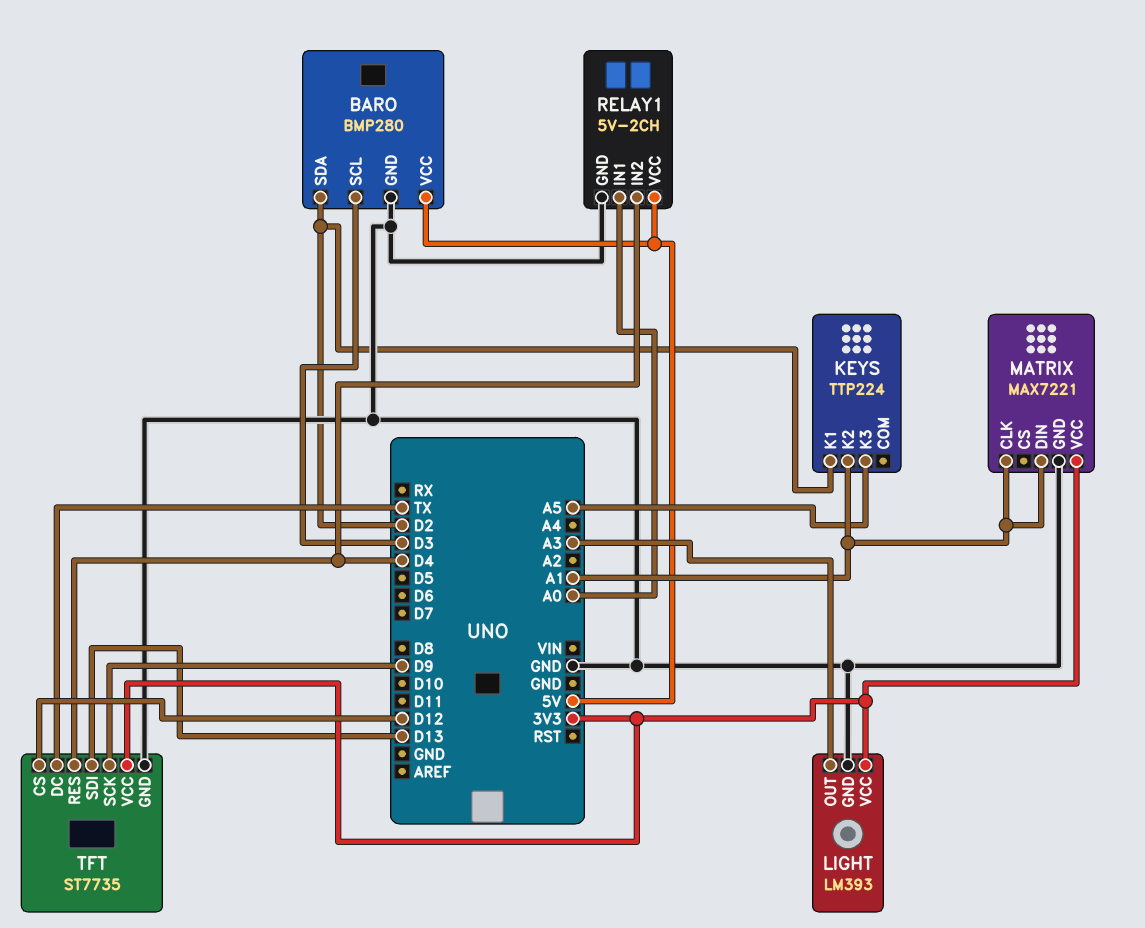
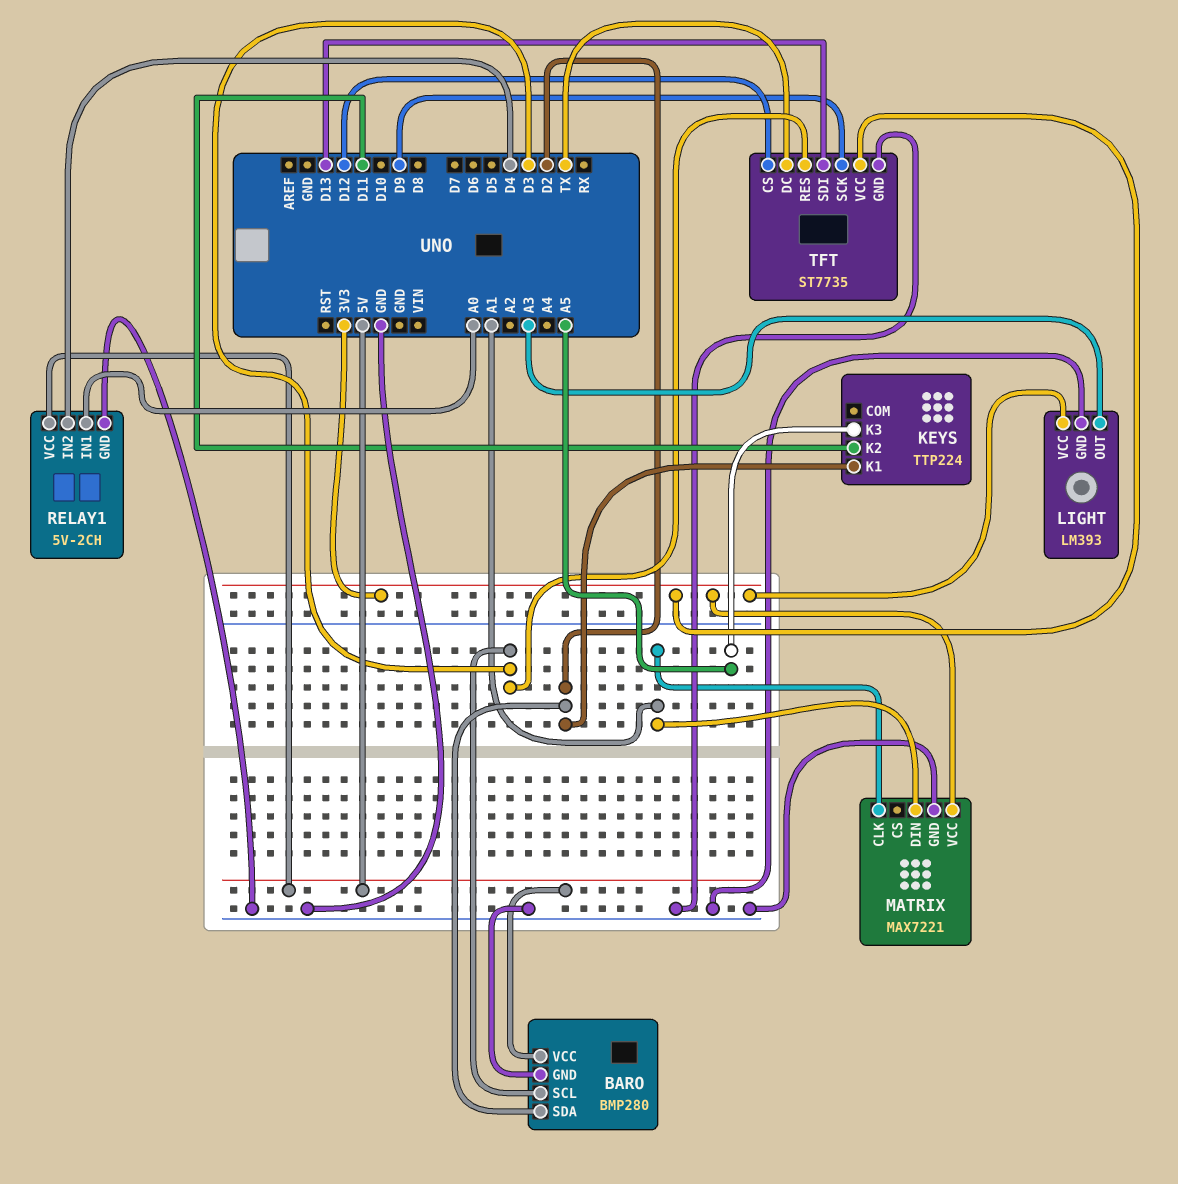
KEYS pin K2: A1 -> D11
TFT pin RES: D4 -> D3

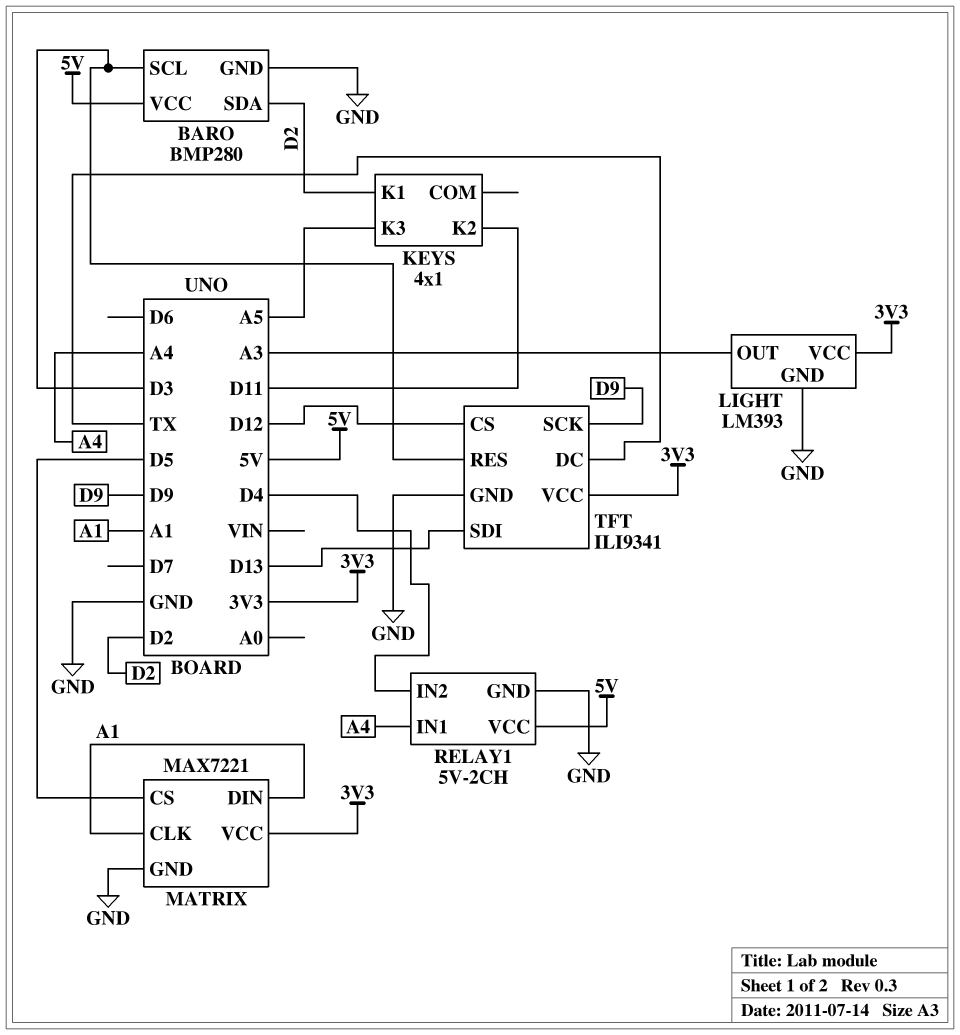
KEYS: TTP224 -> 4x1
MATRIX pin CS: none -> D5
RELAY1 pin IN1: A0 -> A4
TFT: ST7735 -> ILI9341

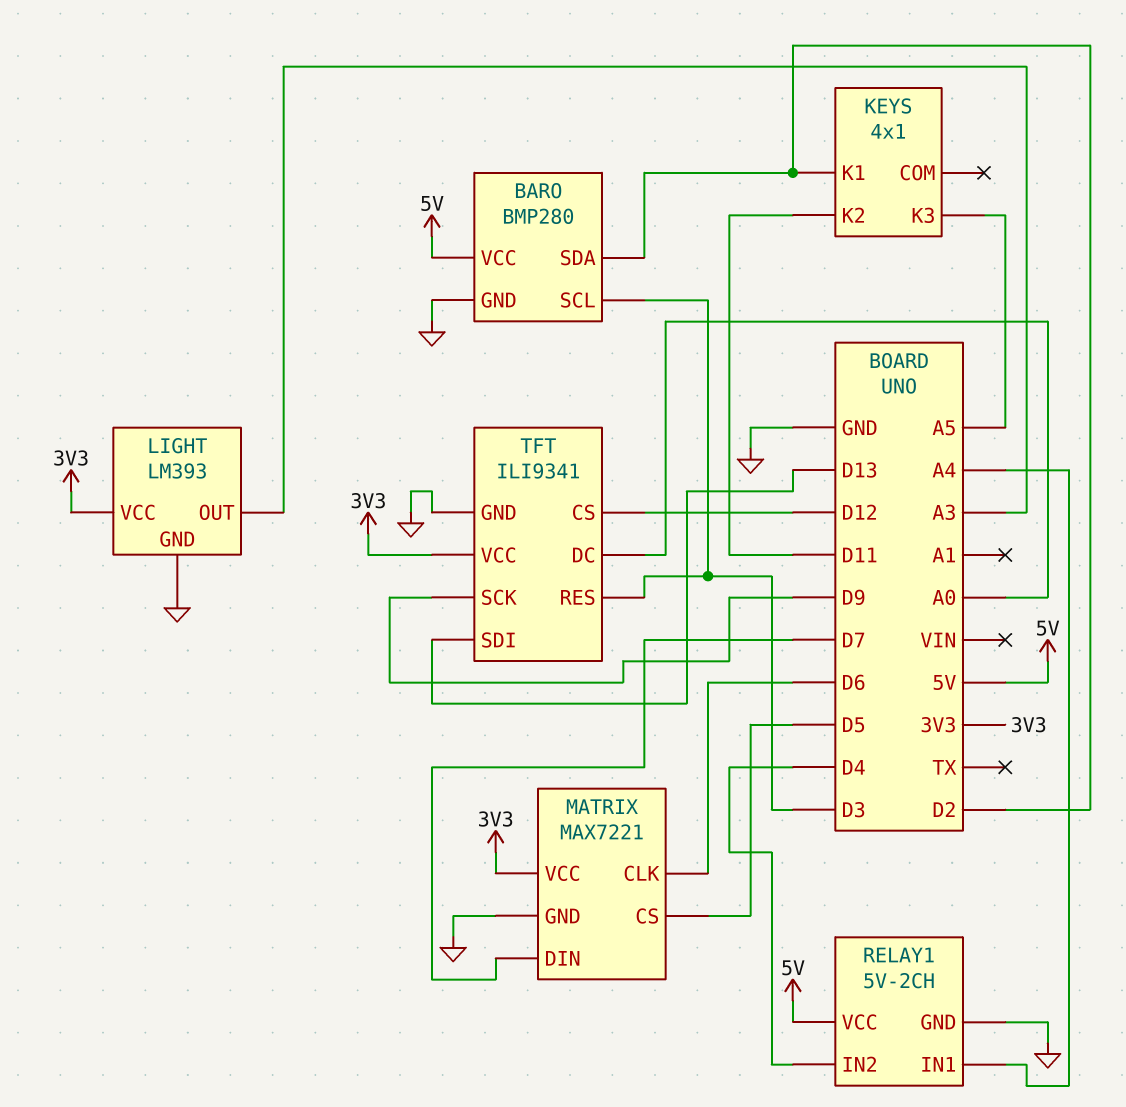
MATRIX pin CLK: A1 -> D6
MATRIX pin DIN: A1 -> D7
TFT pin DC: TX -> A0

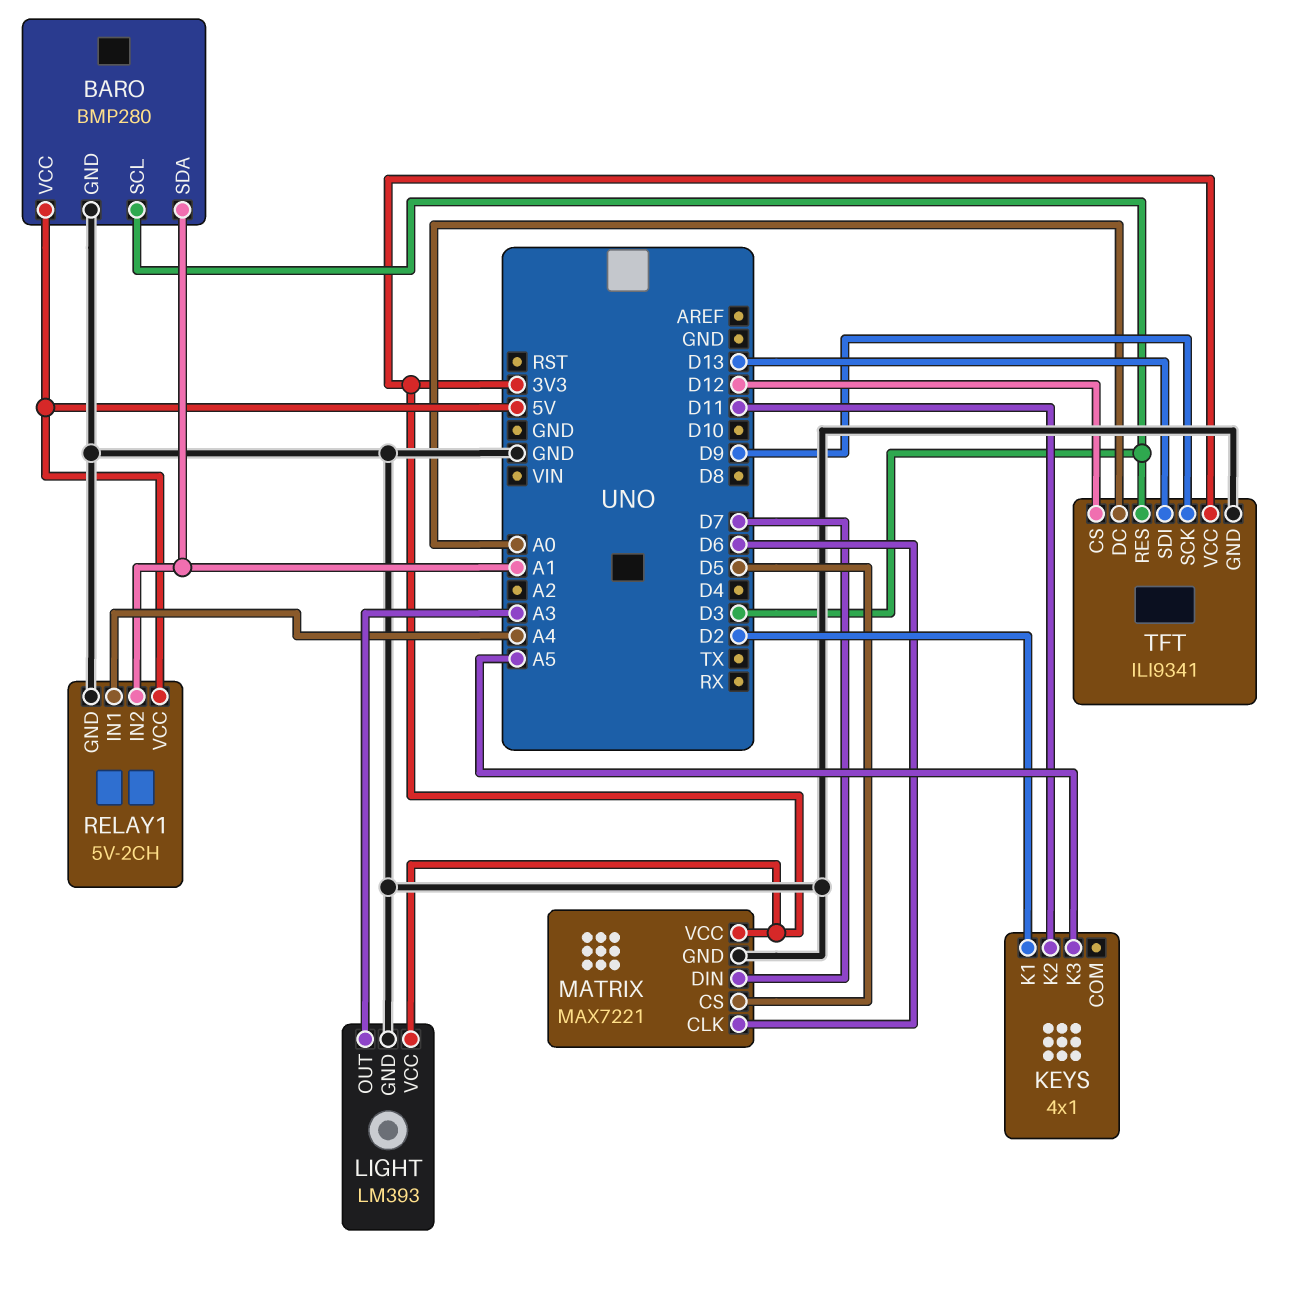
BARO pin SDA: D2 -> A1
RELAY1 pin IN2: D4 -> A1

